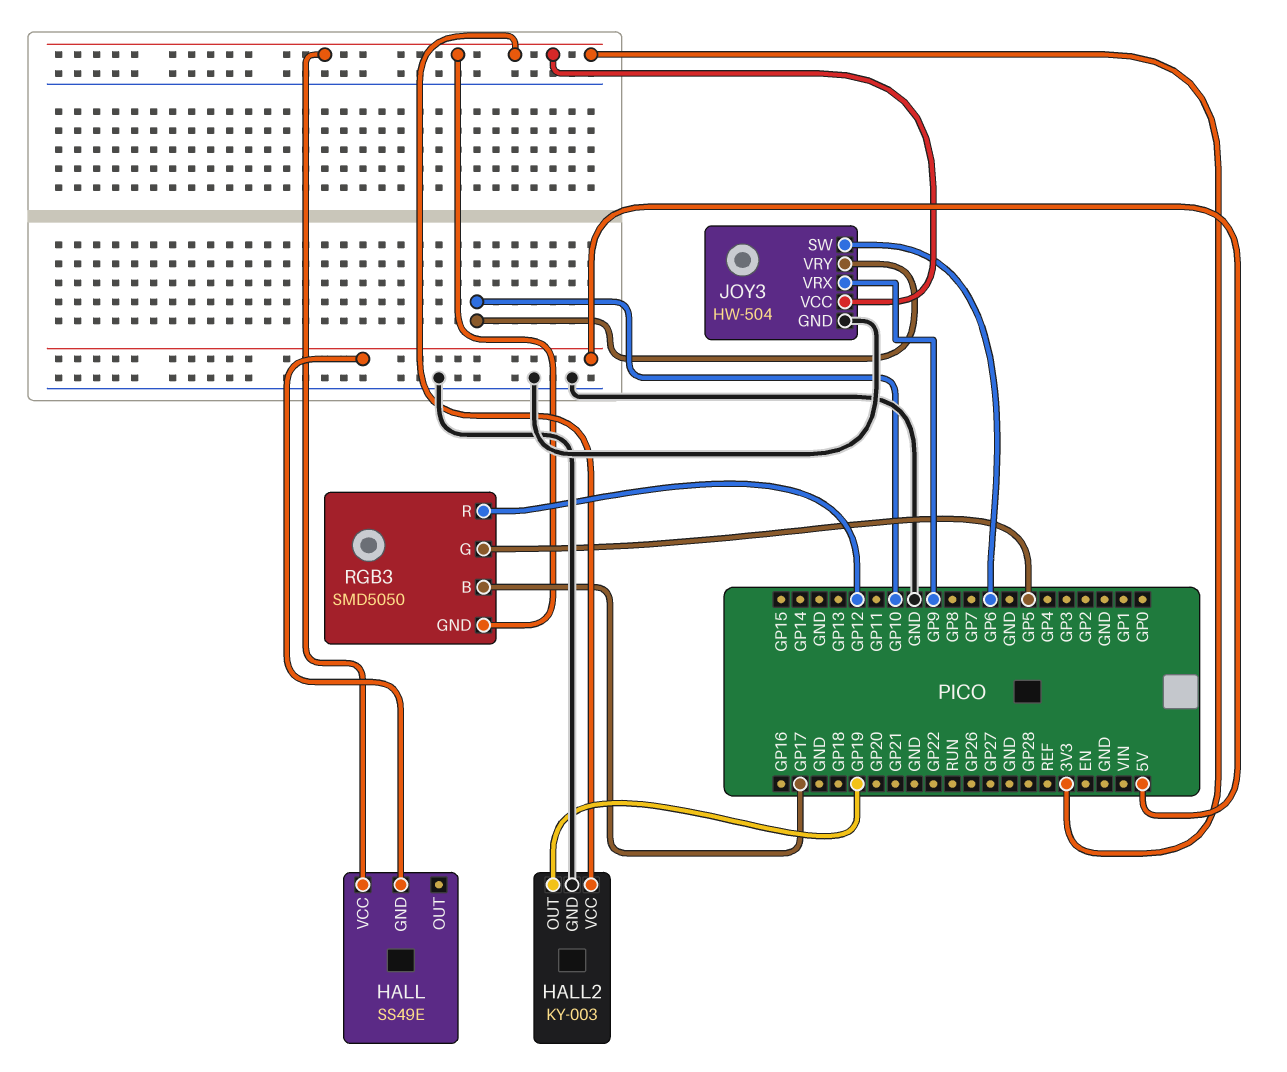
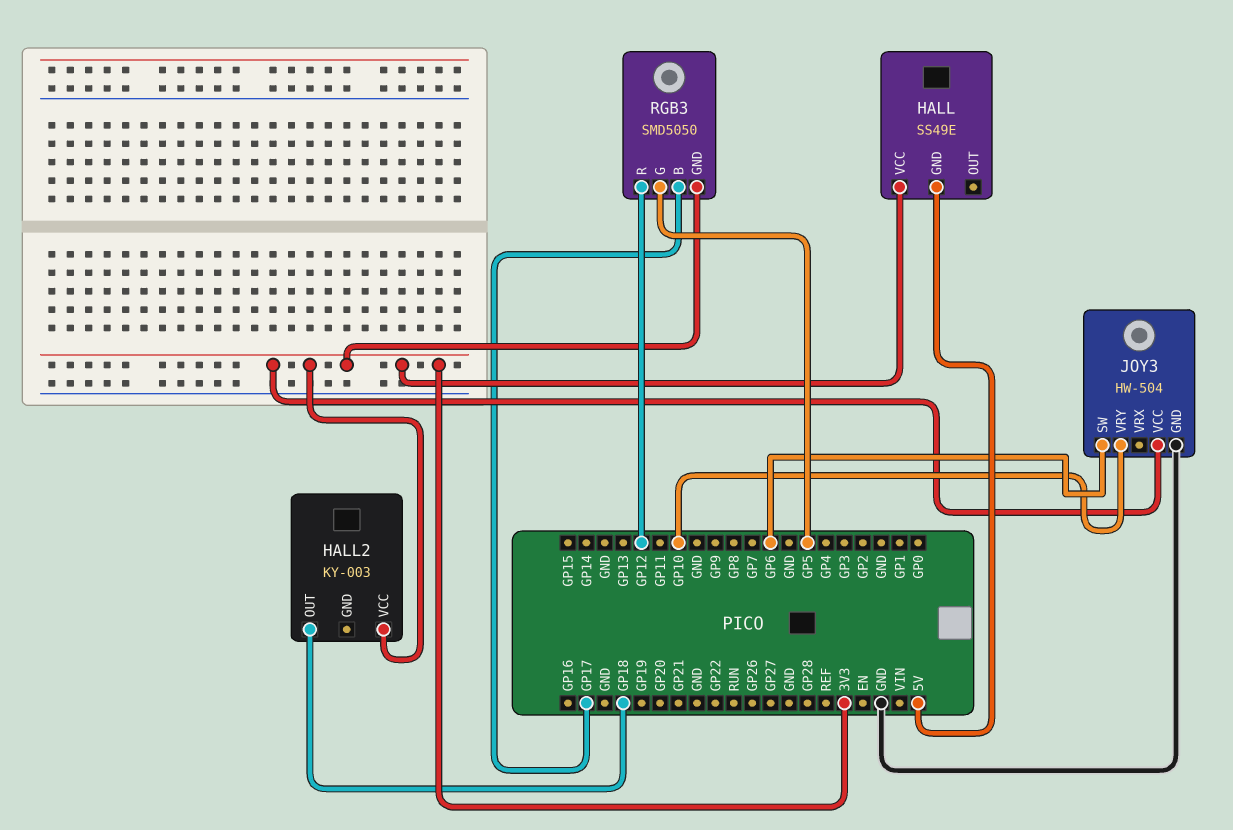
HALL2 pin GND: GND -> none
HALL2 pin OUT: GP19 -> GP18
JOY3 pin VRX: GP9 -> none

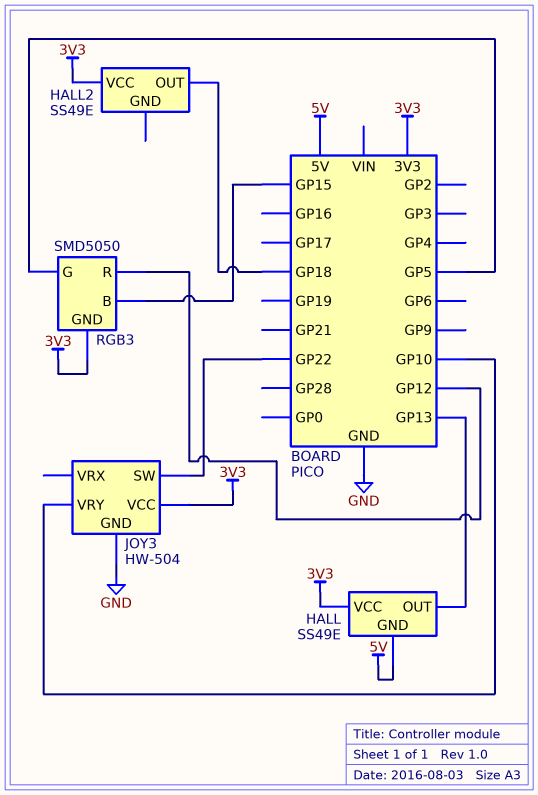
HALL pin OUT: none -> GP13
HALL2: KY-003 -> SS49E
JOY3 pin SW: GP6 -> GP22
RGB3 pin B: GP17 -> GP15

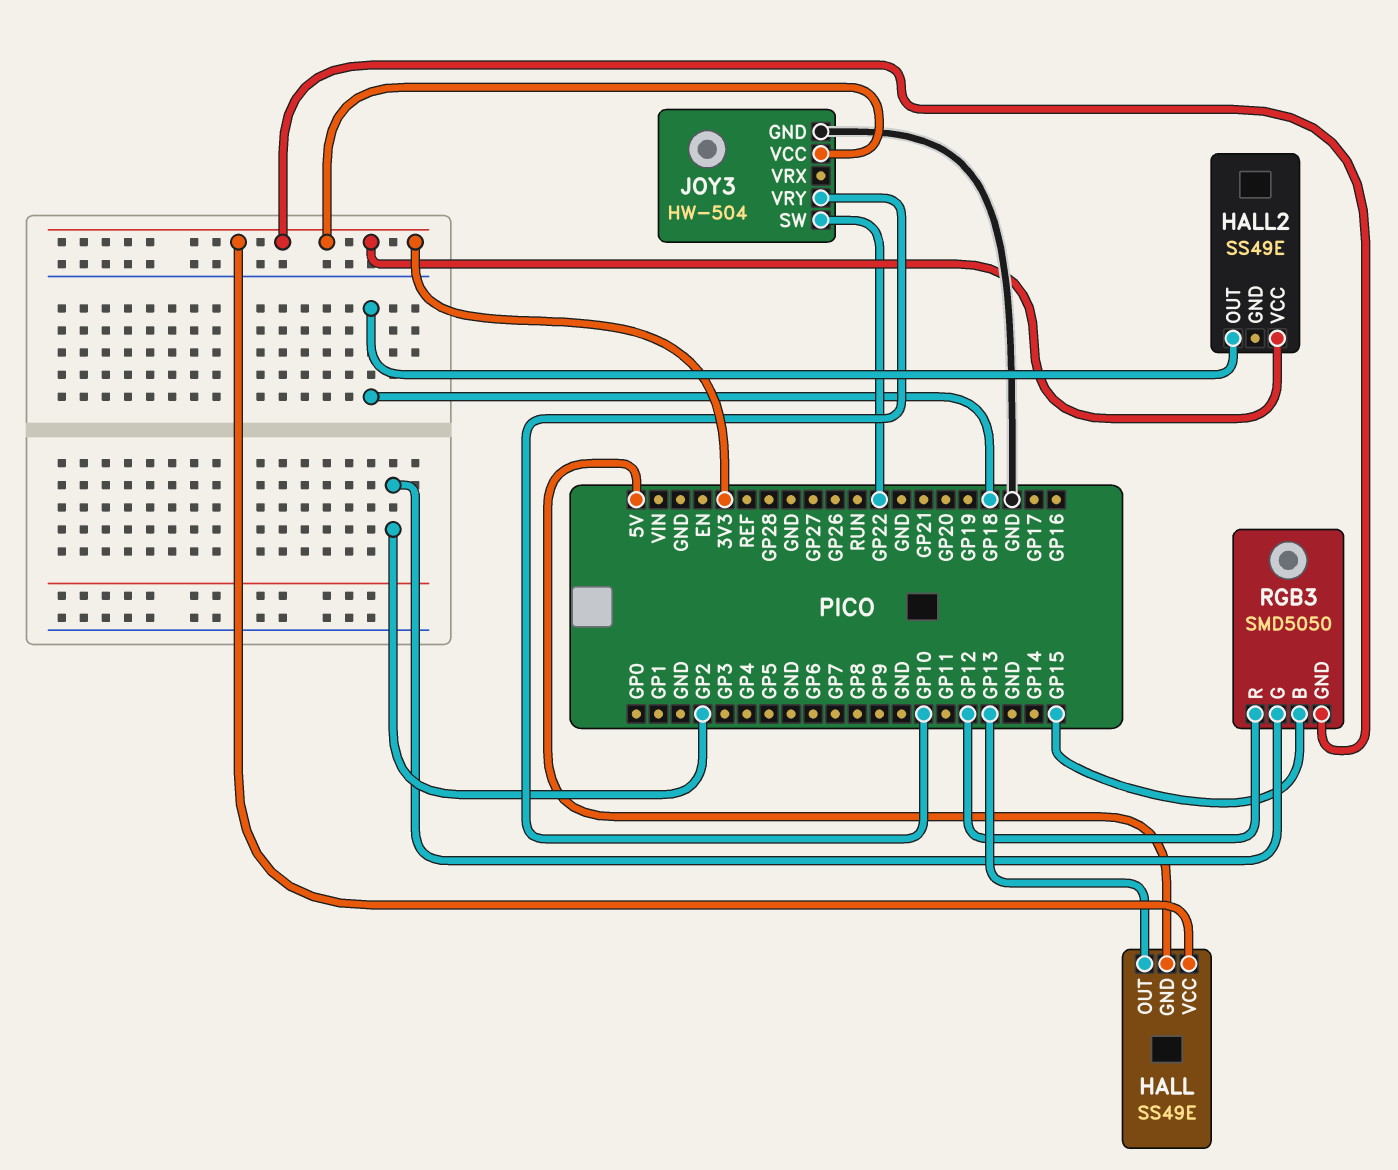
RGB3 pin G: GP5 -> GP2

